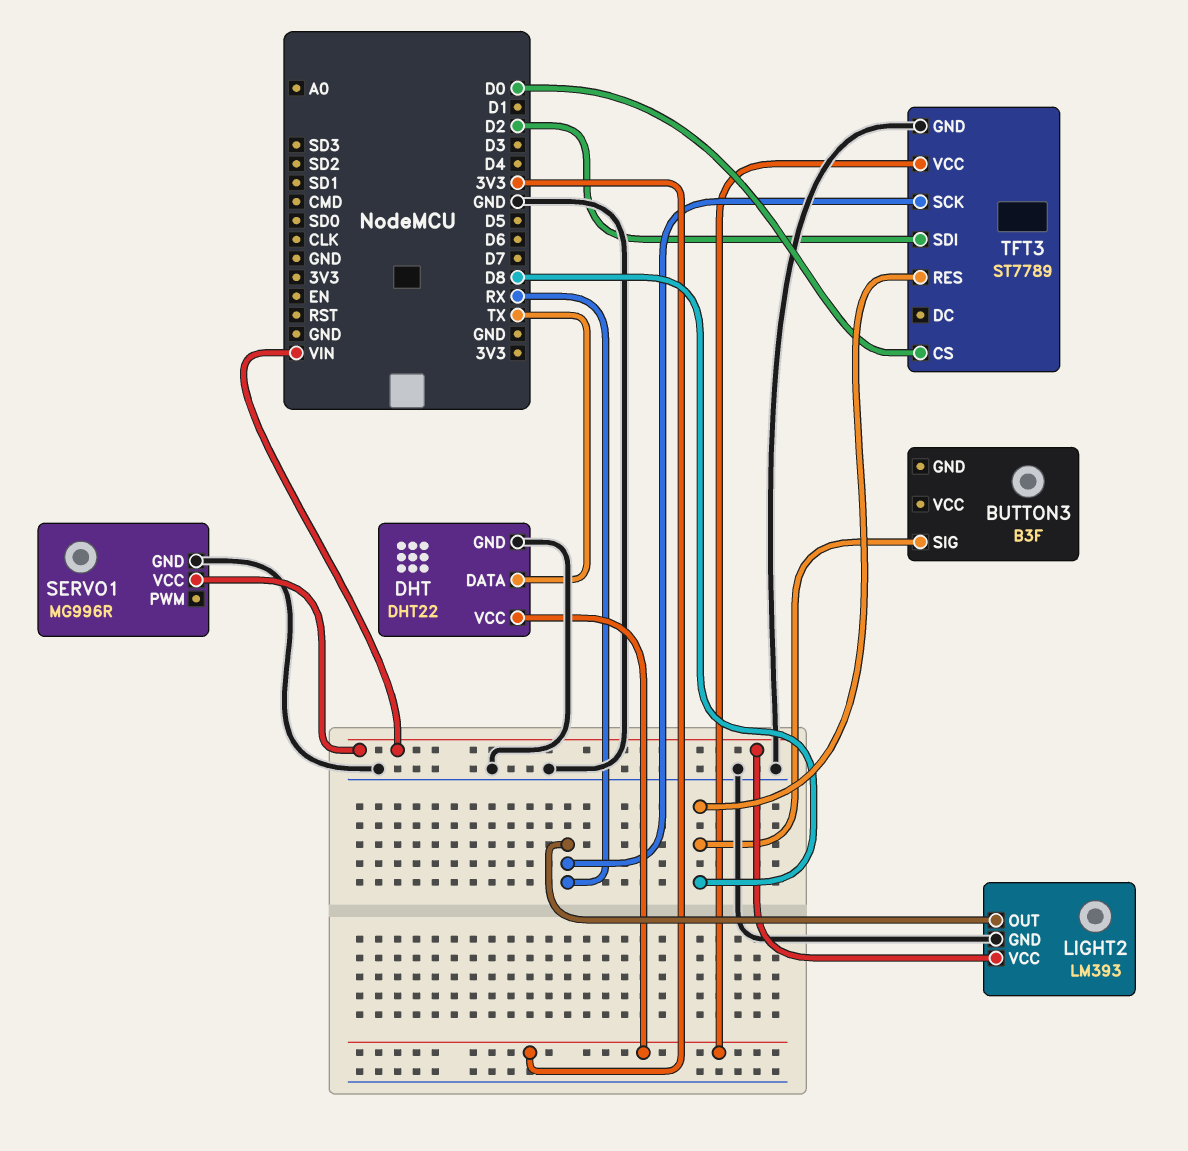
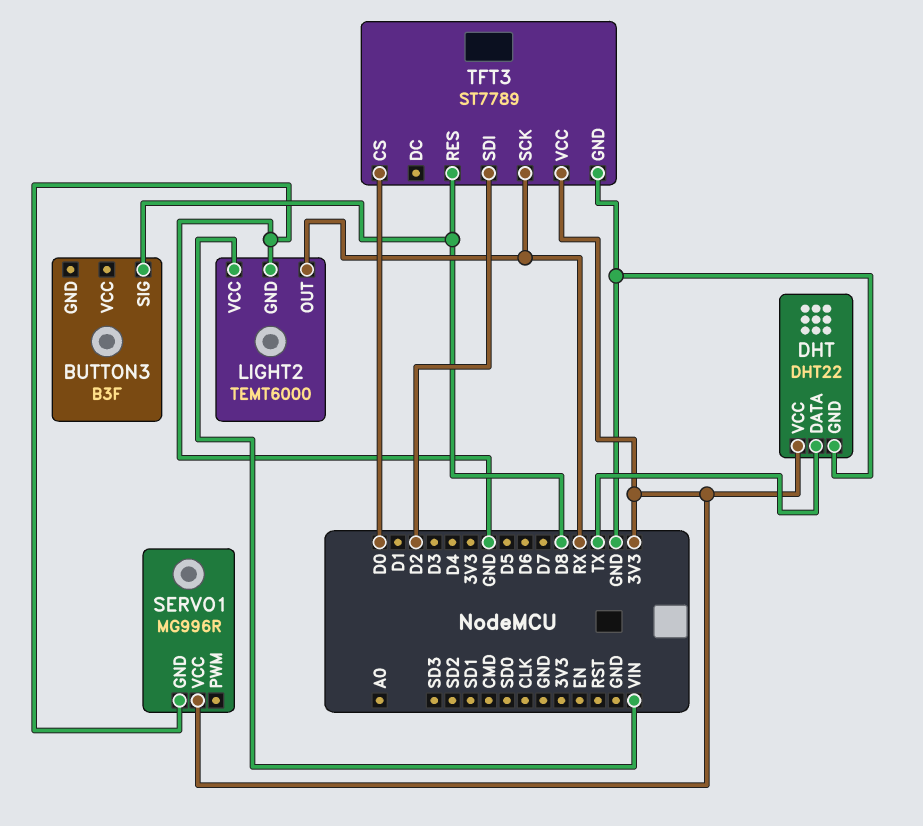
LIGHT2: LM393 -> TEMT6000
SERVO1 pin VCC: VIN -> 3V3

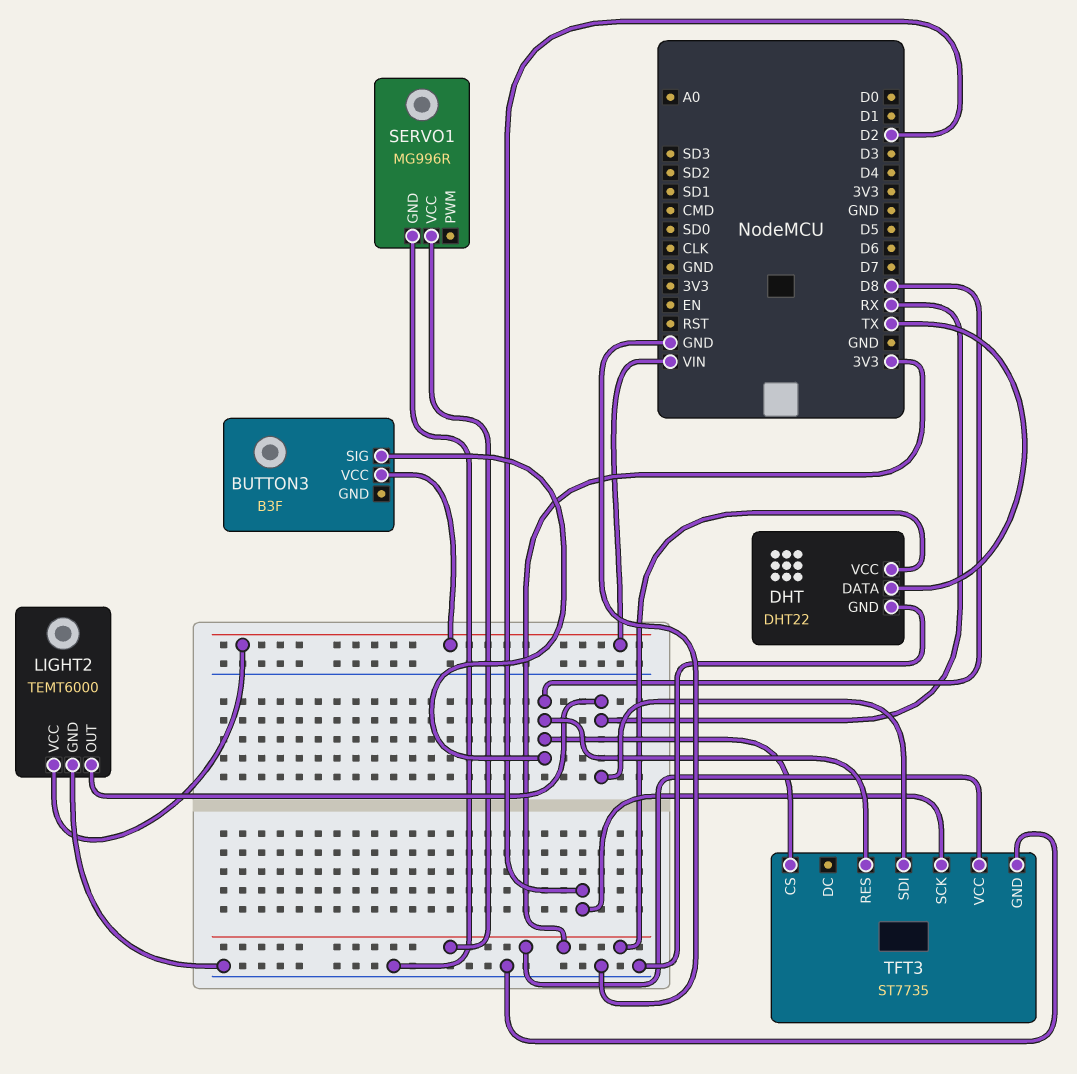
BUTTON3 pin VCC: none -> VIN
TFT3: ST7789 -> ST7735
TFT3 pin CS: D0 -> D8
TFT3 pin SCK: RX -> D2
TFT3 pin SDI: D2 -> RX

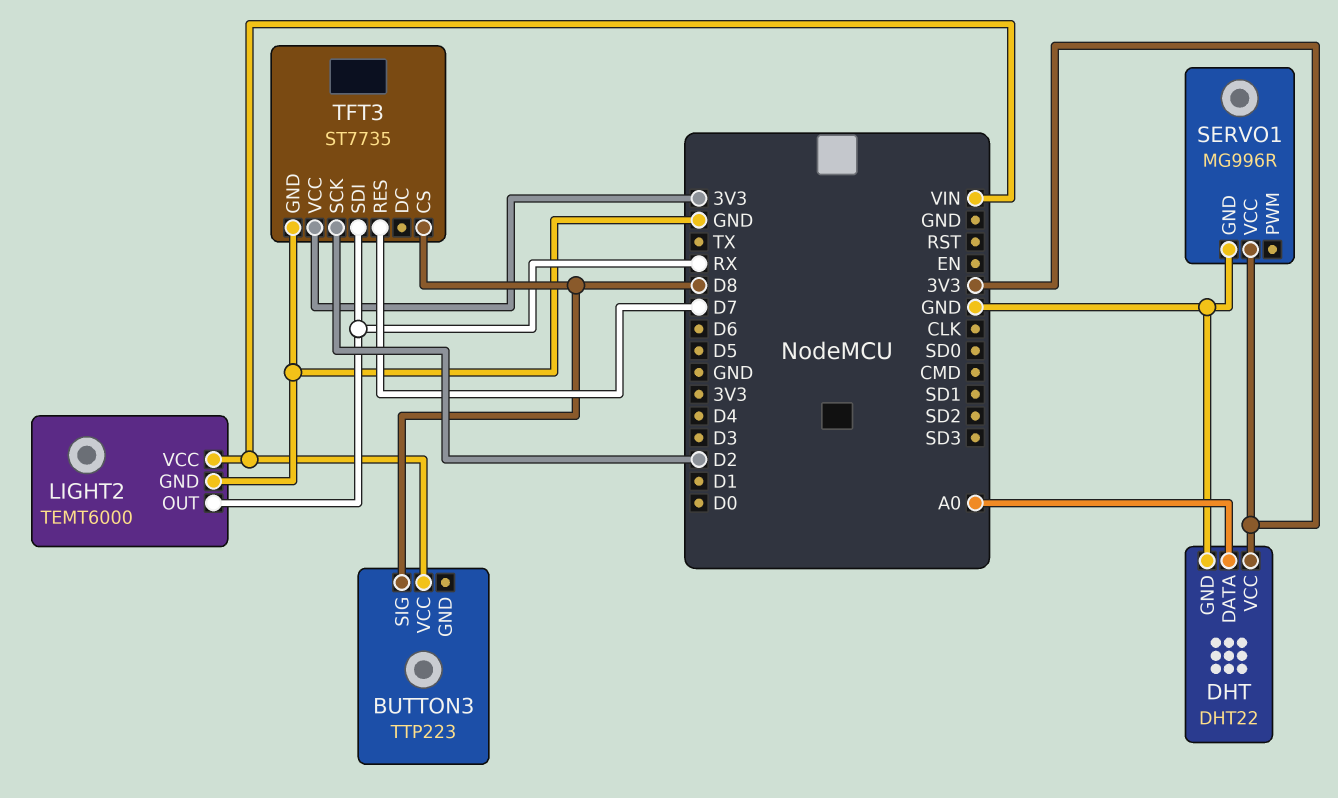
BUTTON3: B3F -> TTP223
DHT pin DATA: TX -> A0
TFT3 pin RES: D8 -> D7

